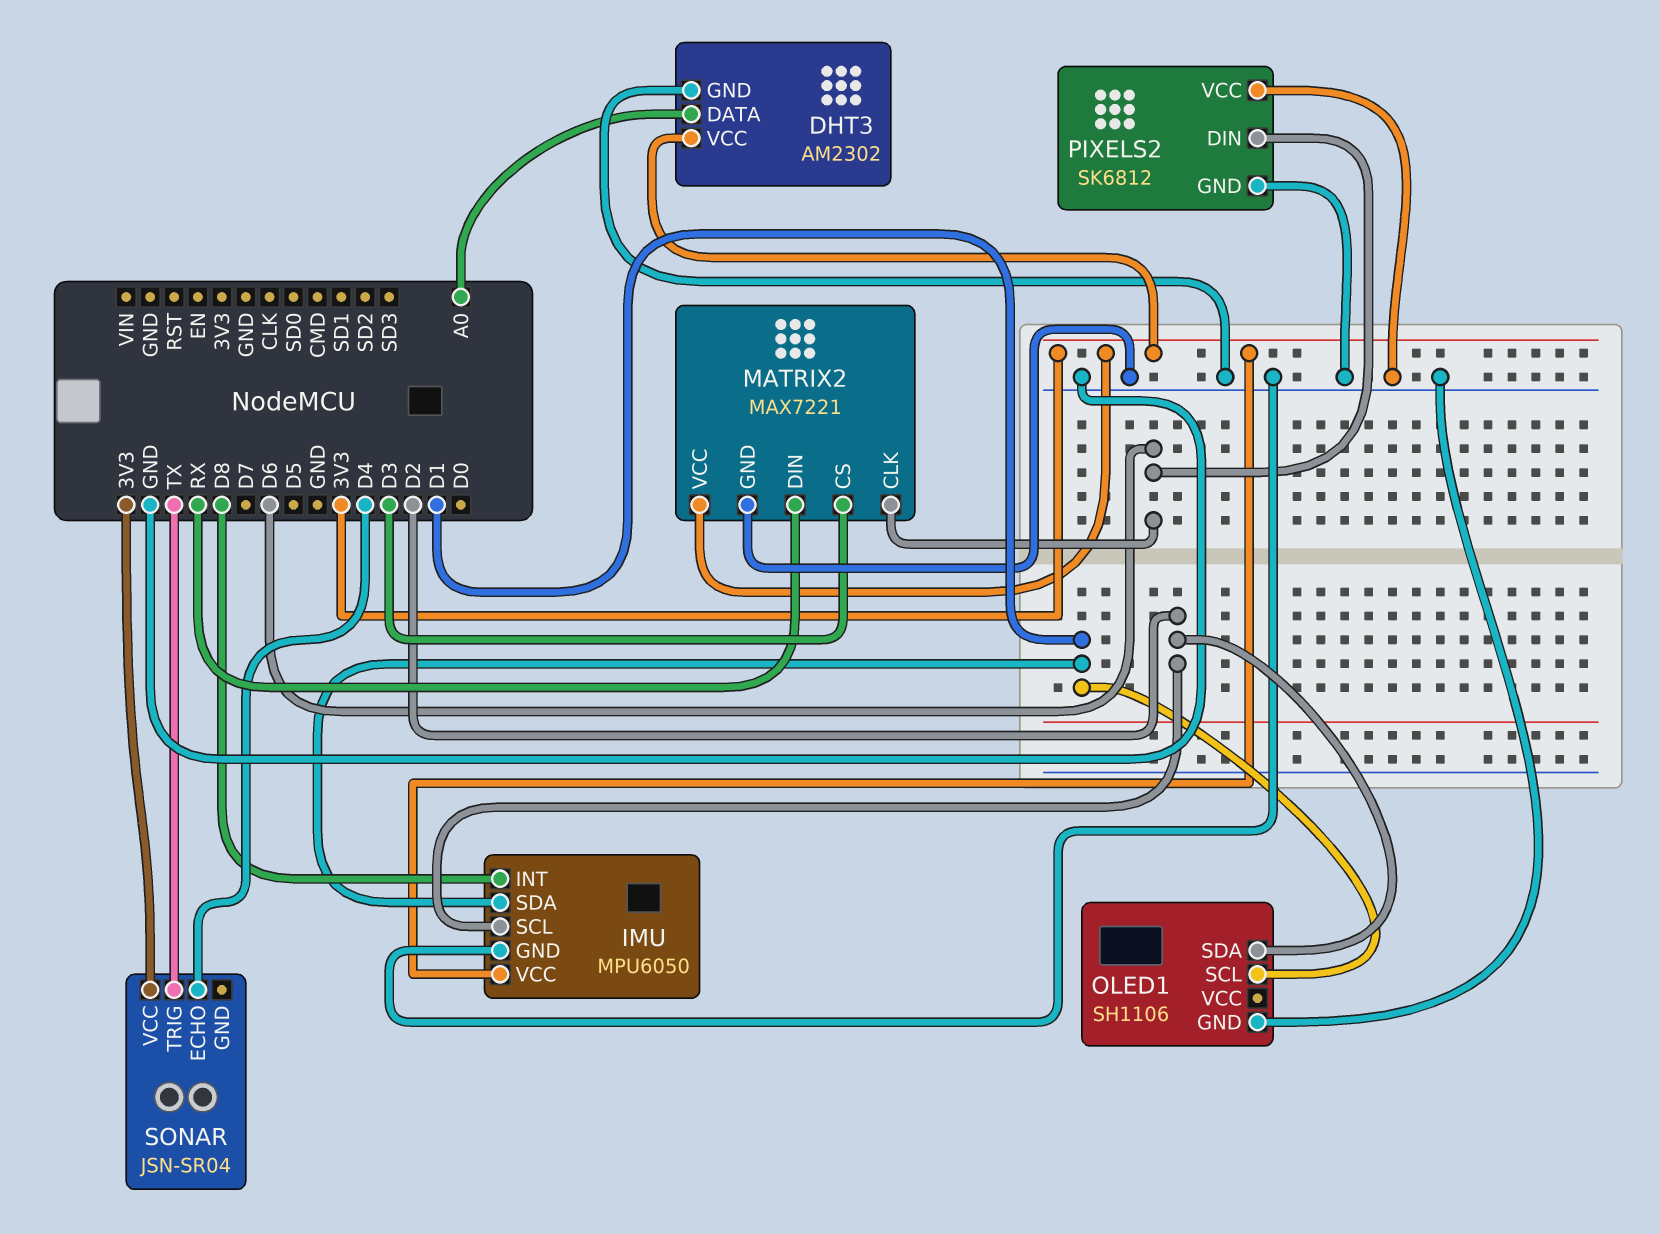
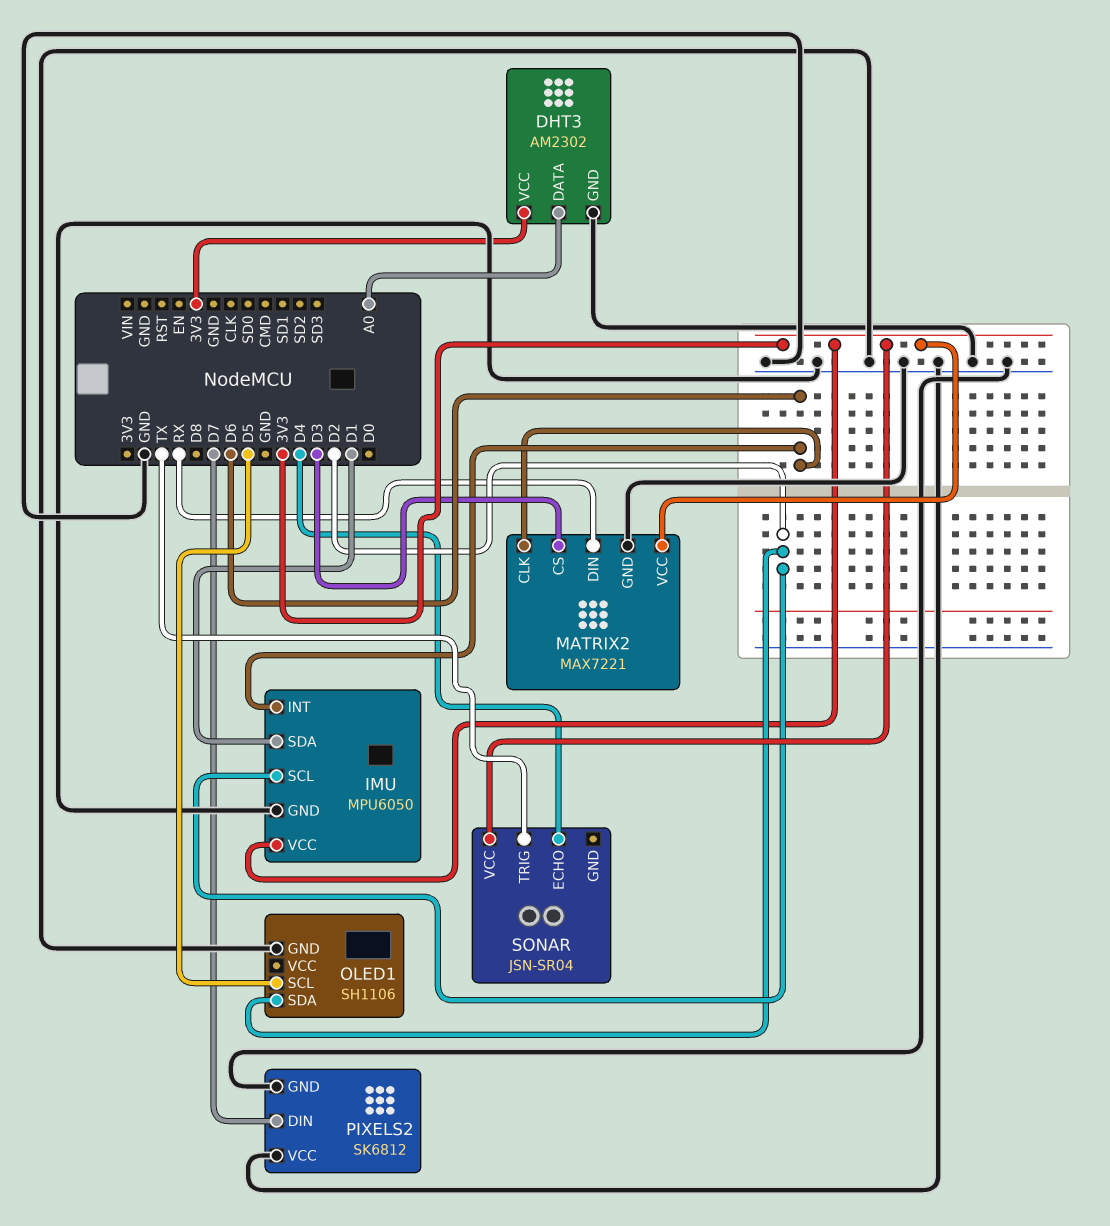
IMU pin INT: D8 -> D6
OLED1 pin SCL: D1 -> D5
PIXELS2 pin DIN: D6 -> D7

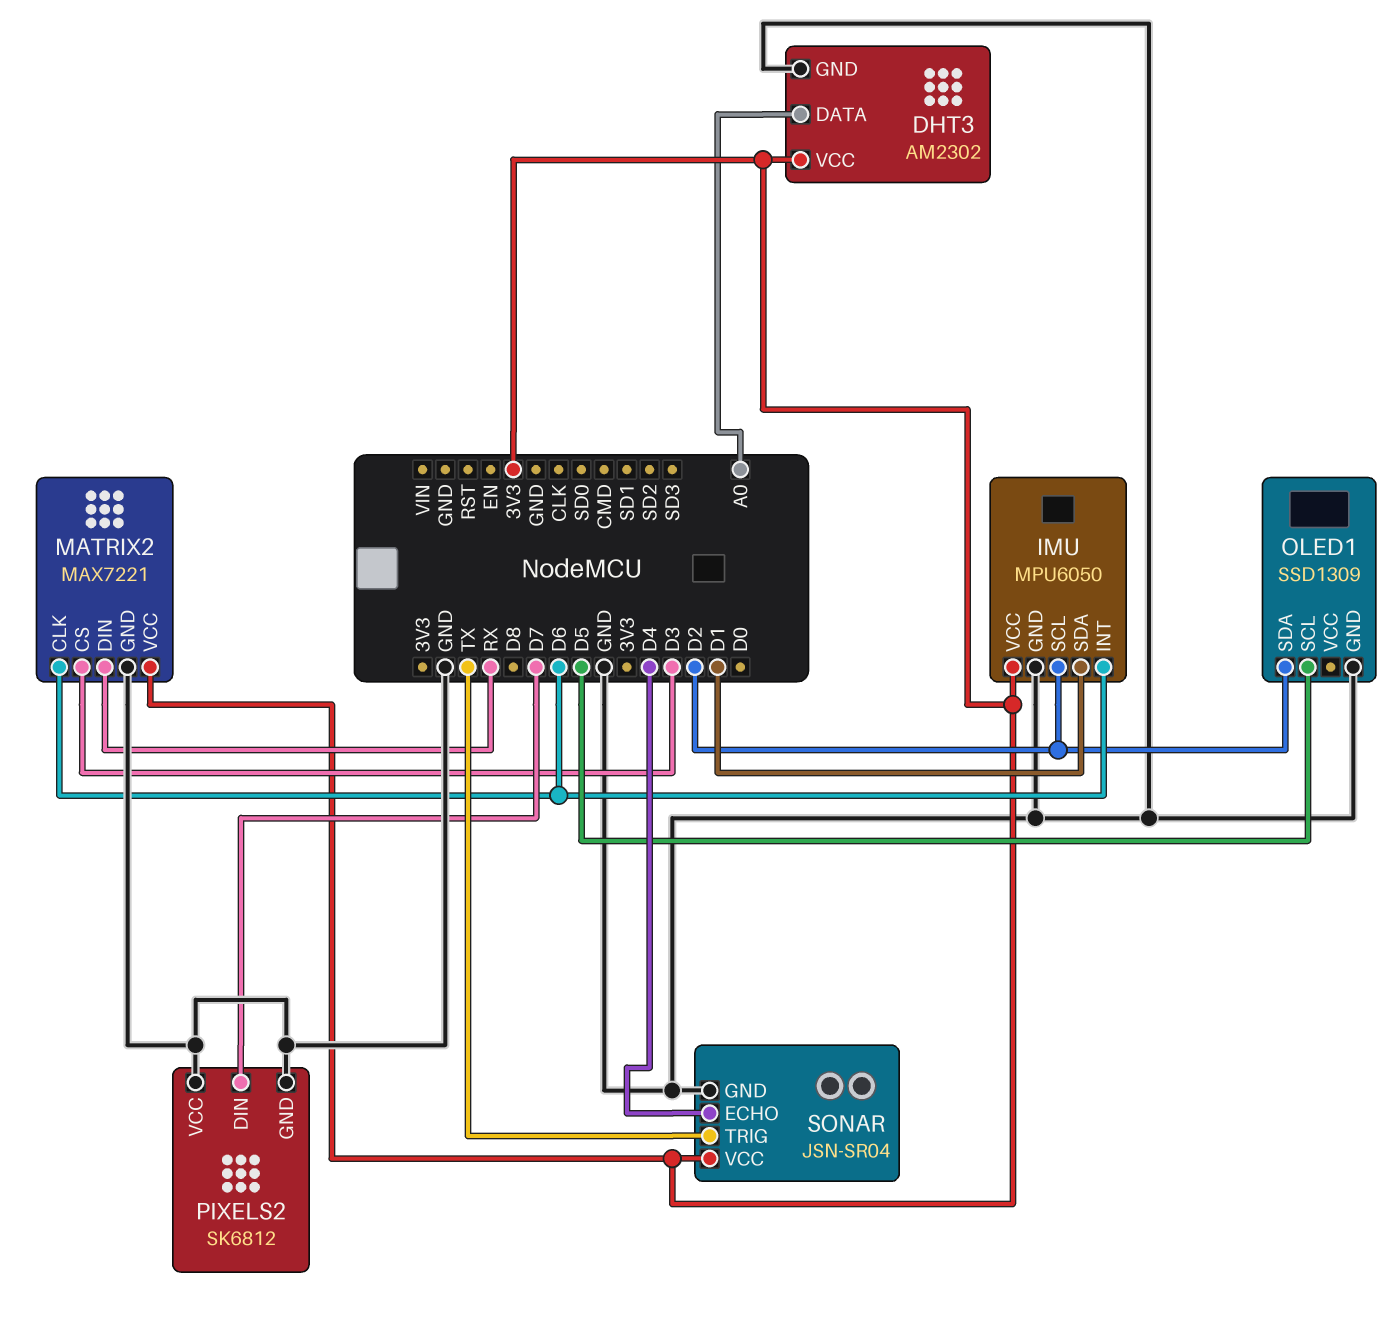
OLED1: SH1106 -> SSD1309
SONAR pin GND: none -> GND

